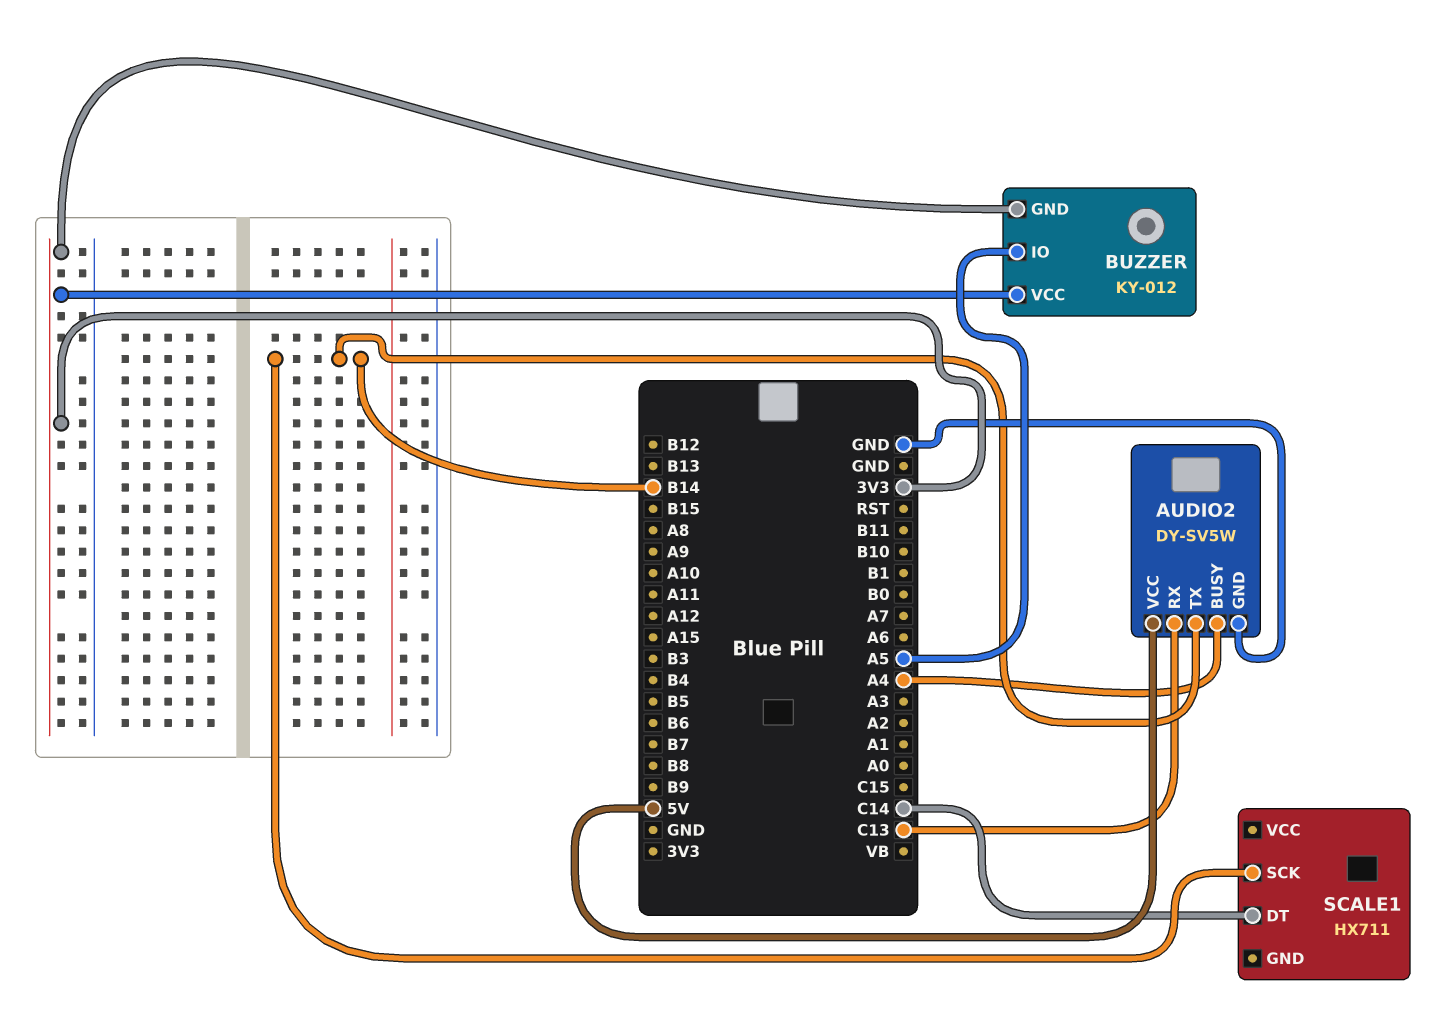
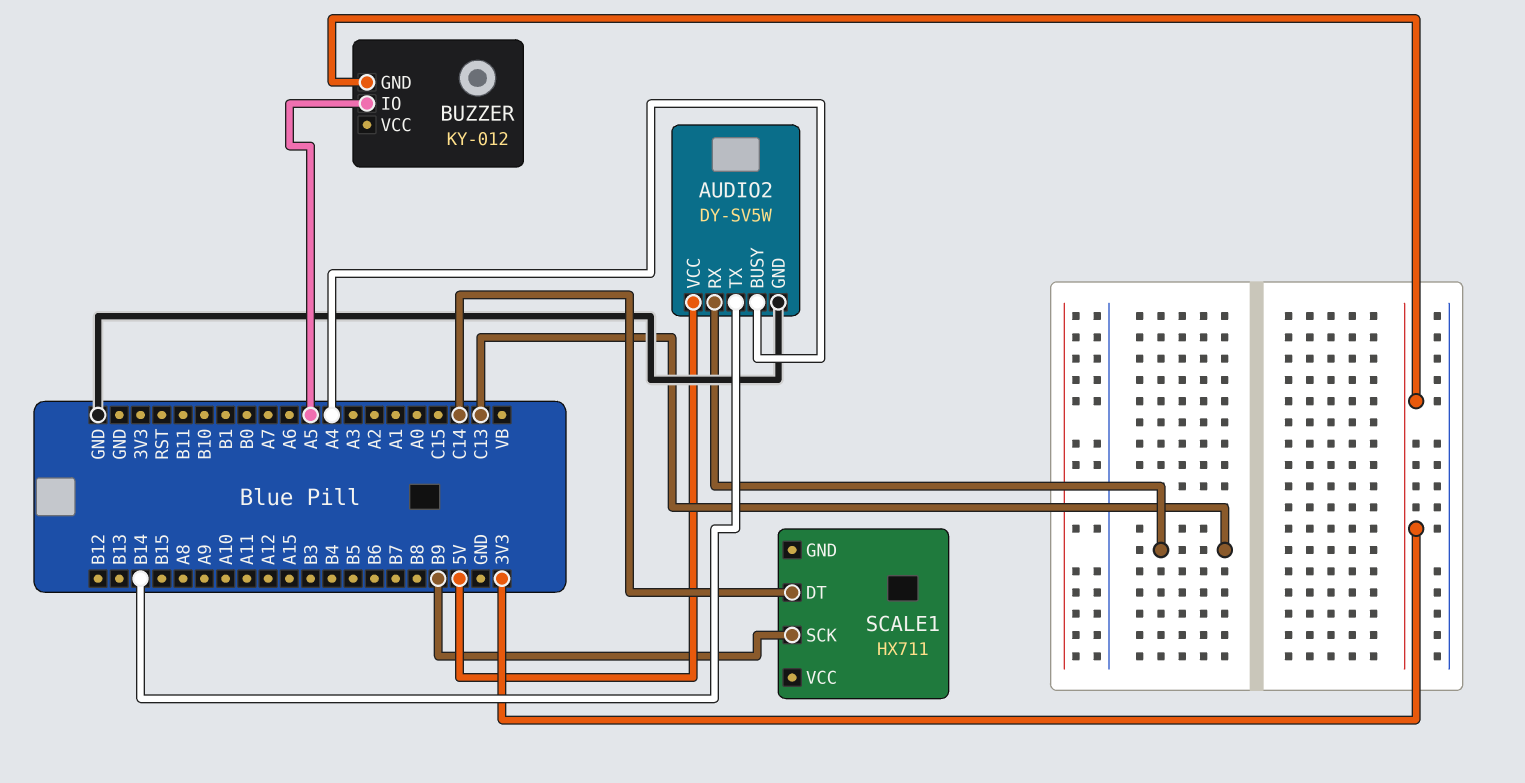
BUZZER pin VCC: 3V3 -> none
SCALE1 pin SCK: B14 -> B9

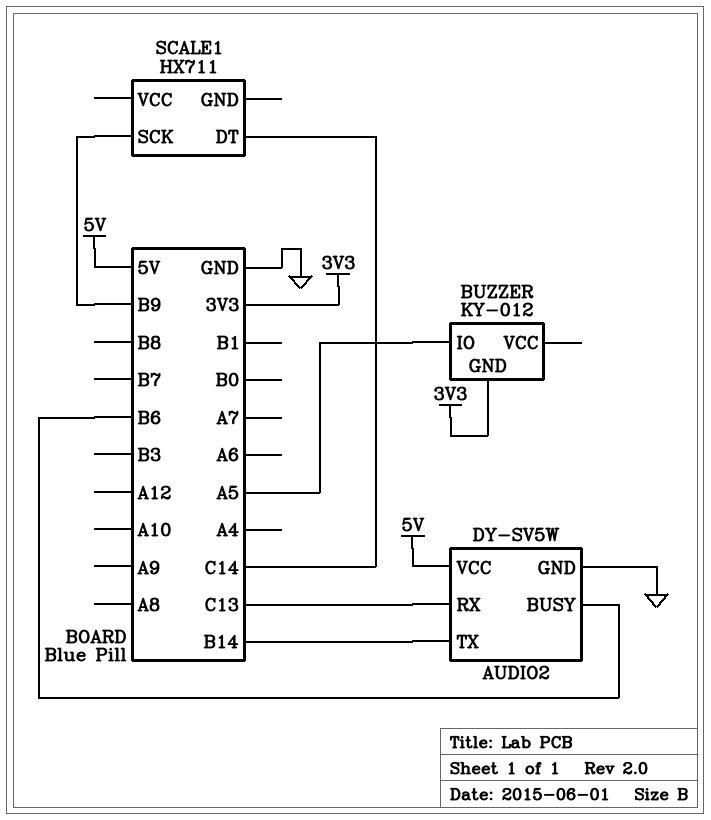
AUDIO2 pin BUSY: A4 -> B6

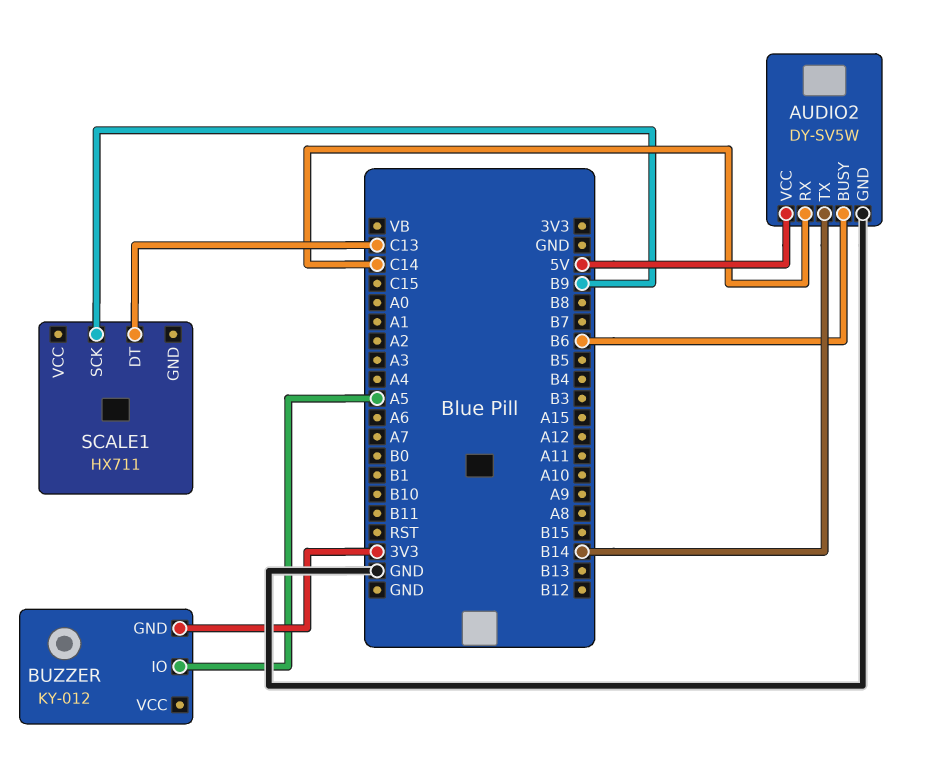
AUDIO2 pin RX: C13 -> C14
SCALE1 pin DT: C14 -> C13

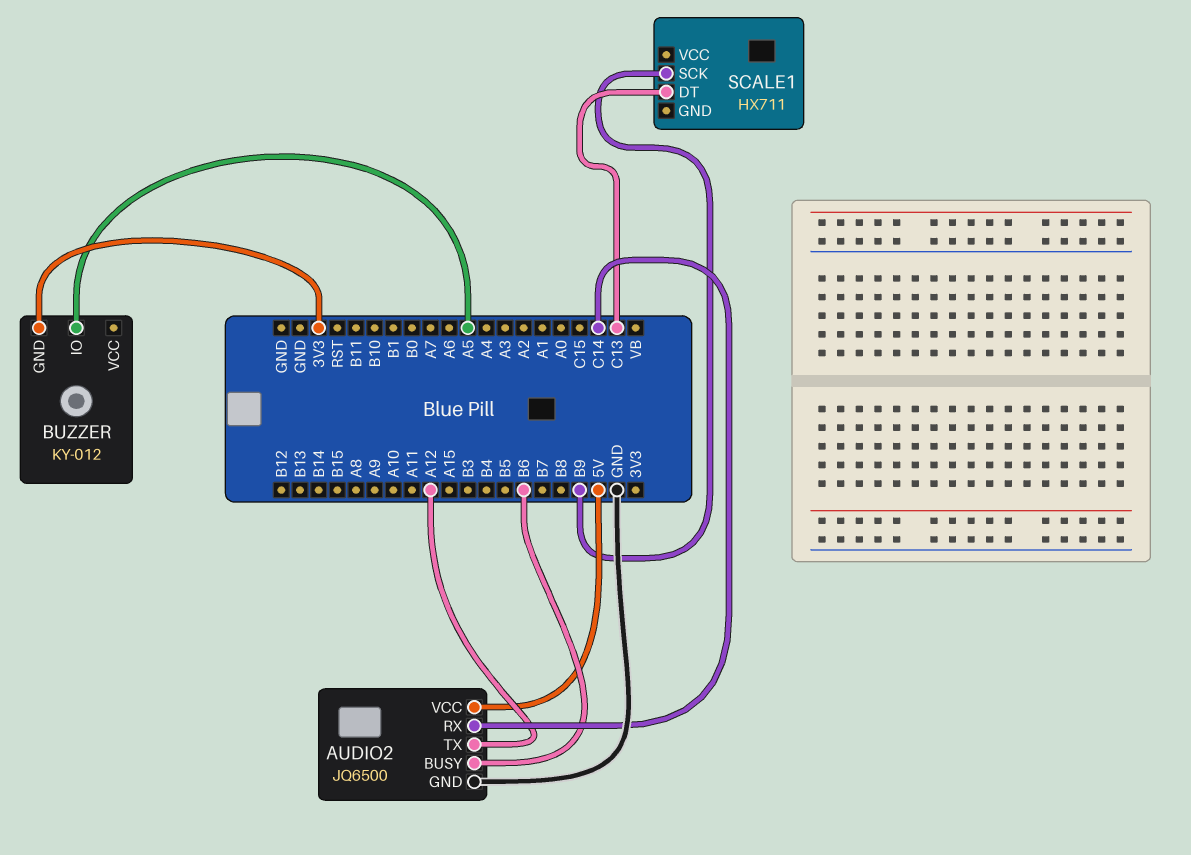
AUDIO2: DY-SV5W -> JQ6500
AUDIO2 pin TX: B14 -> A12

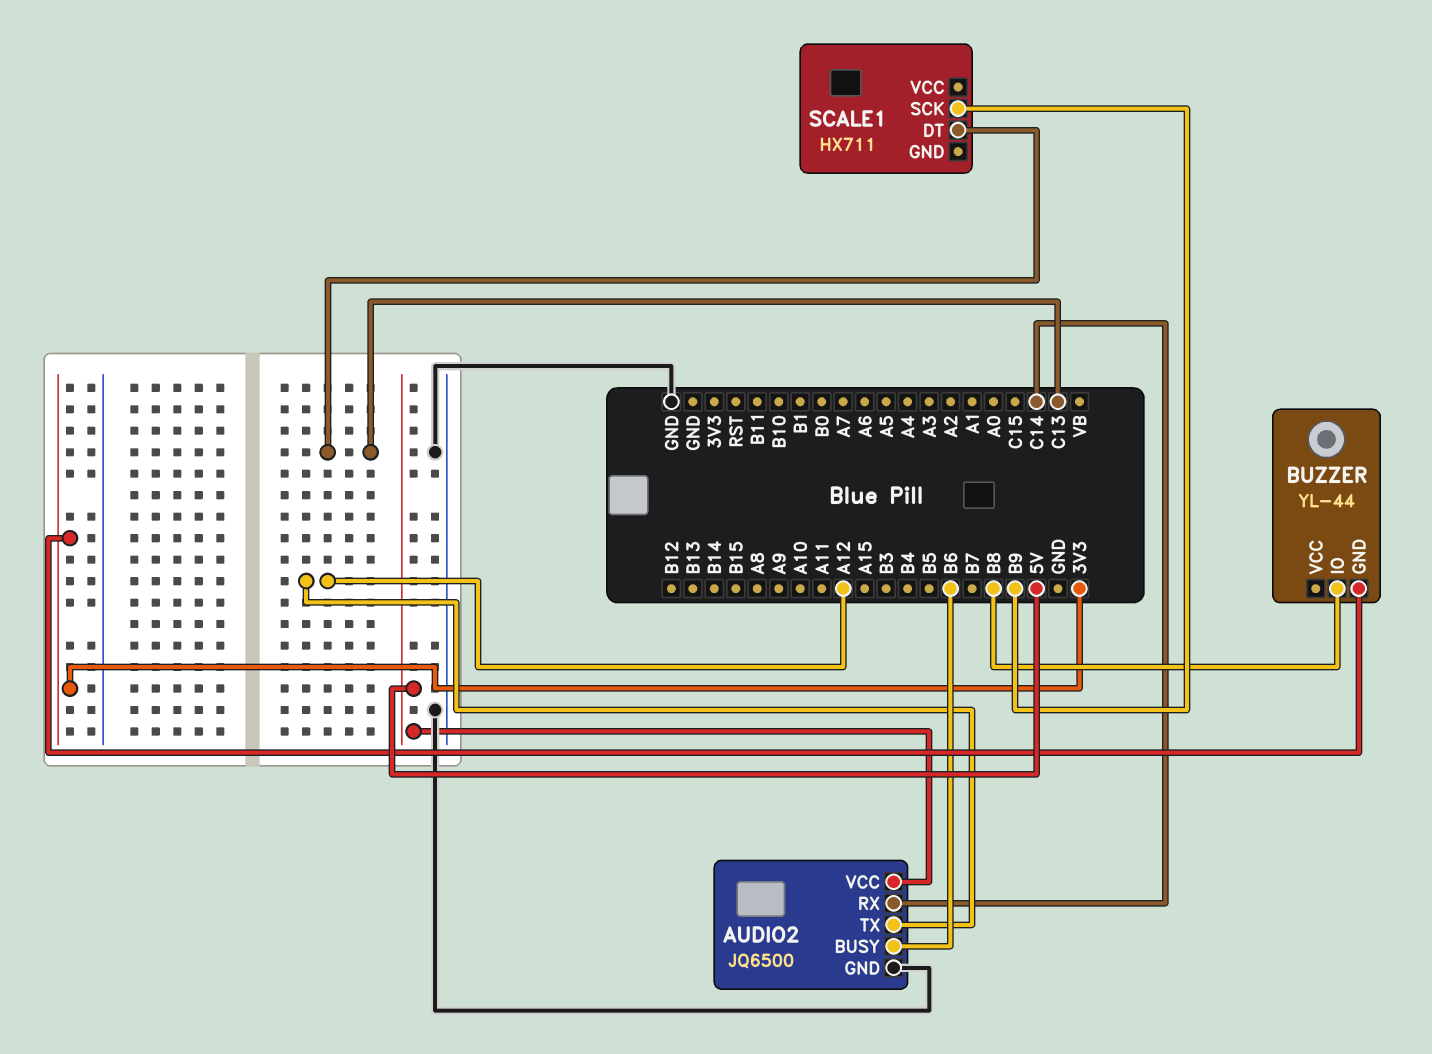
BUZZER: KY-012 -> YL-44
BUZZER pin IO: A5 -> B8

